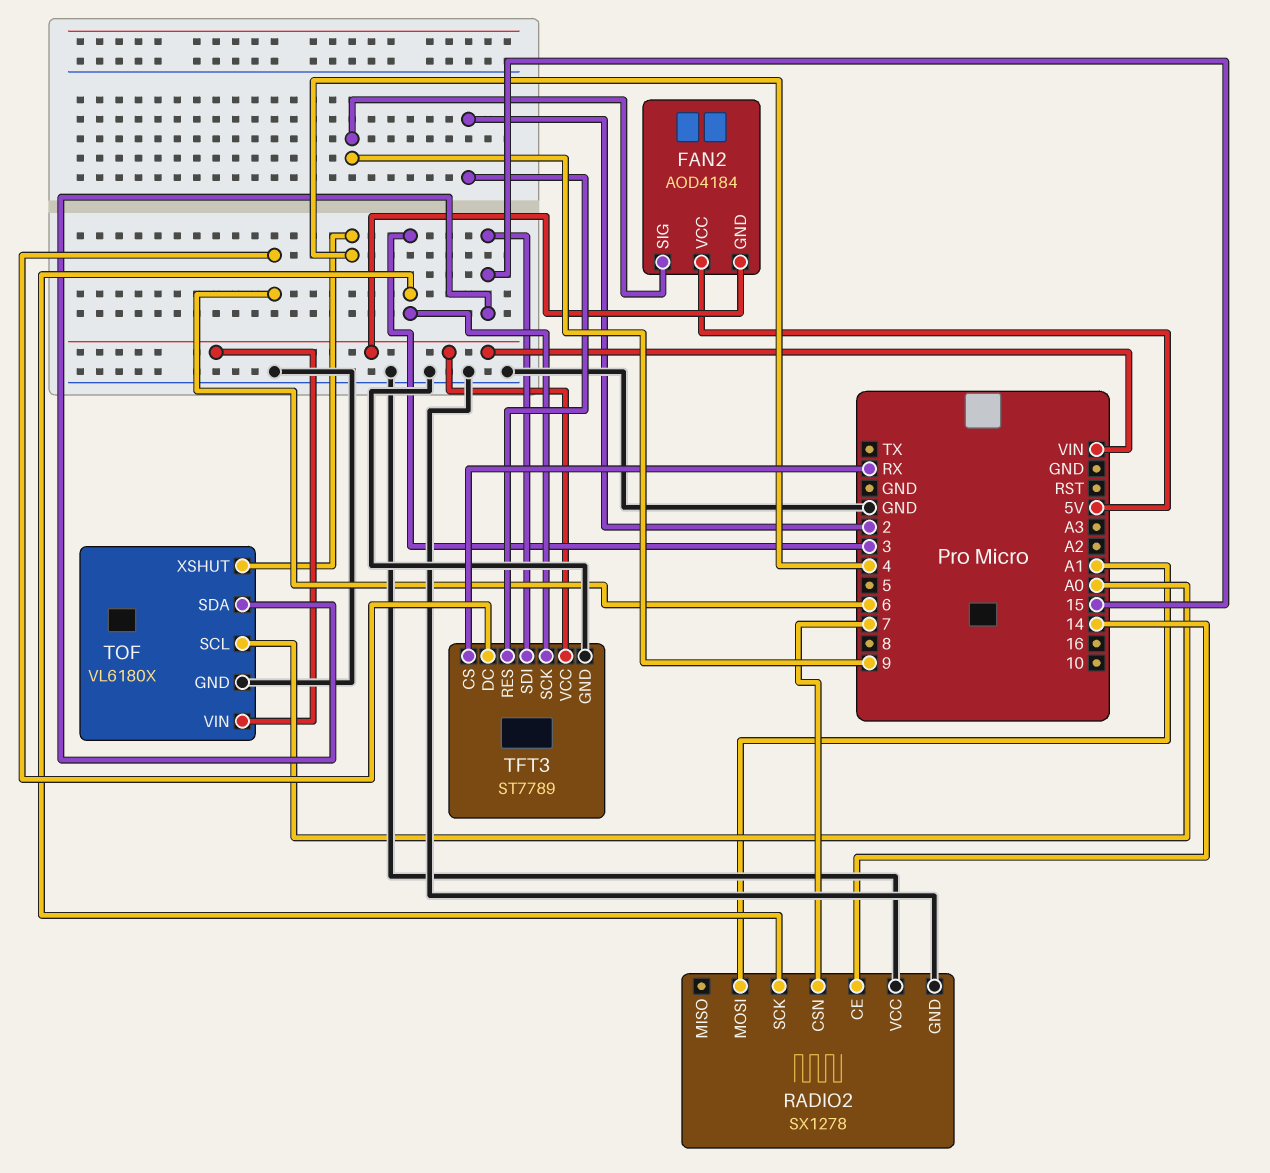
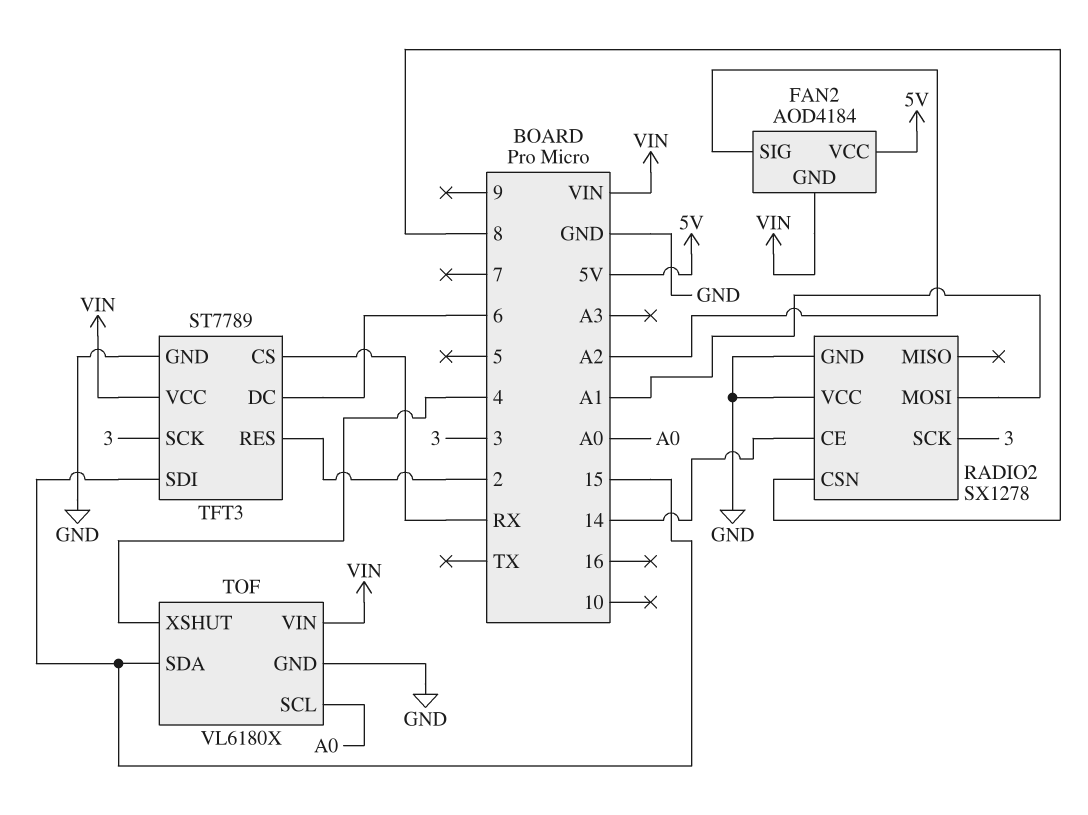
FAN2 pin SIG: 9 -> A2
RADIO2 pin CSN: 7 -> 8

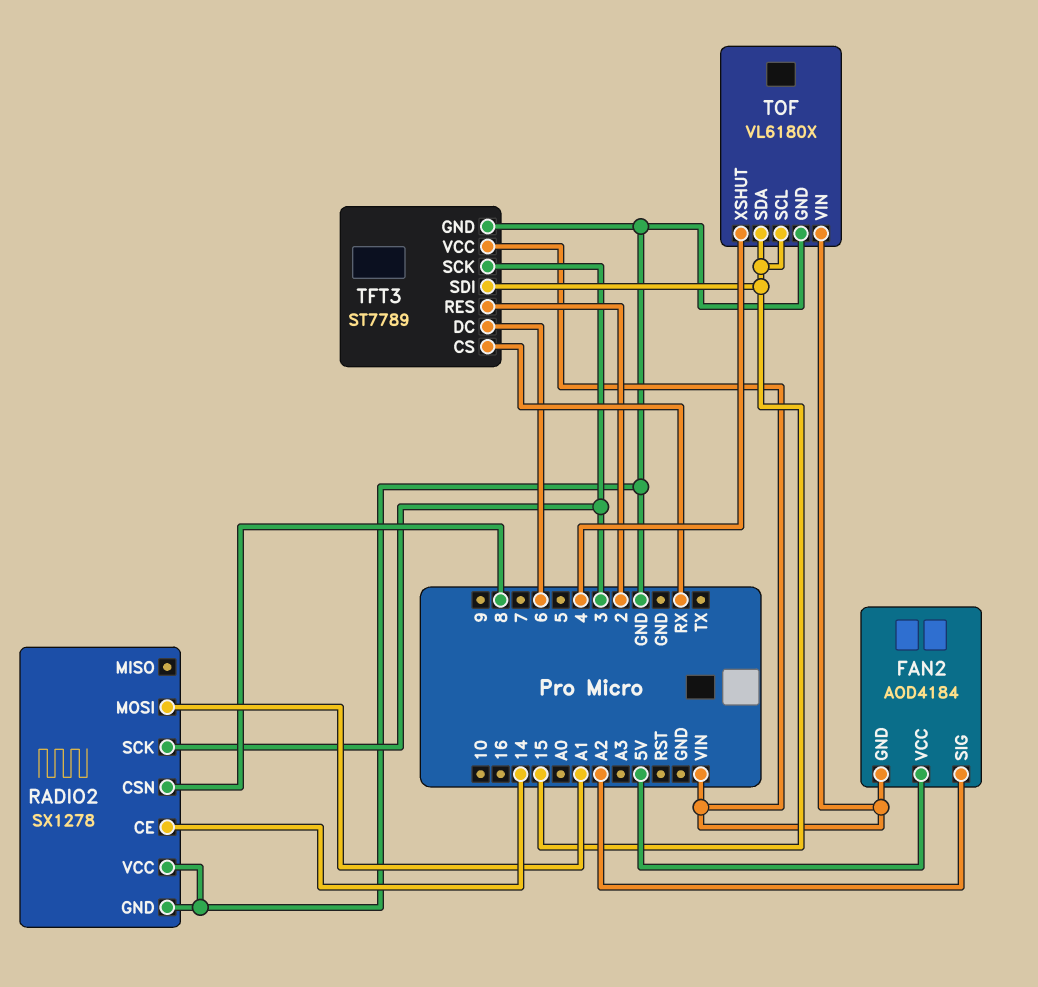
TOF pin SCL: A0 -> 15

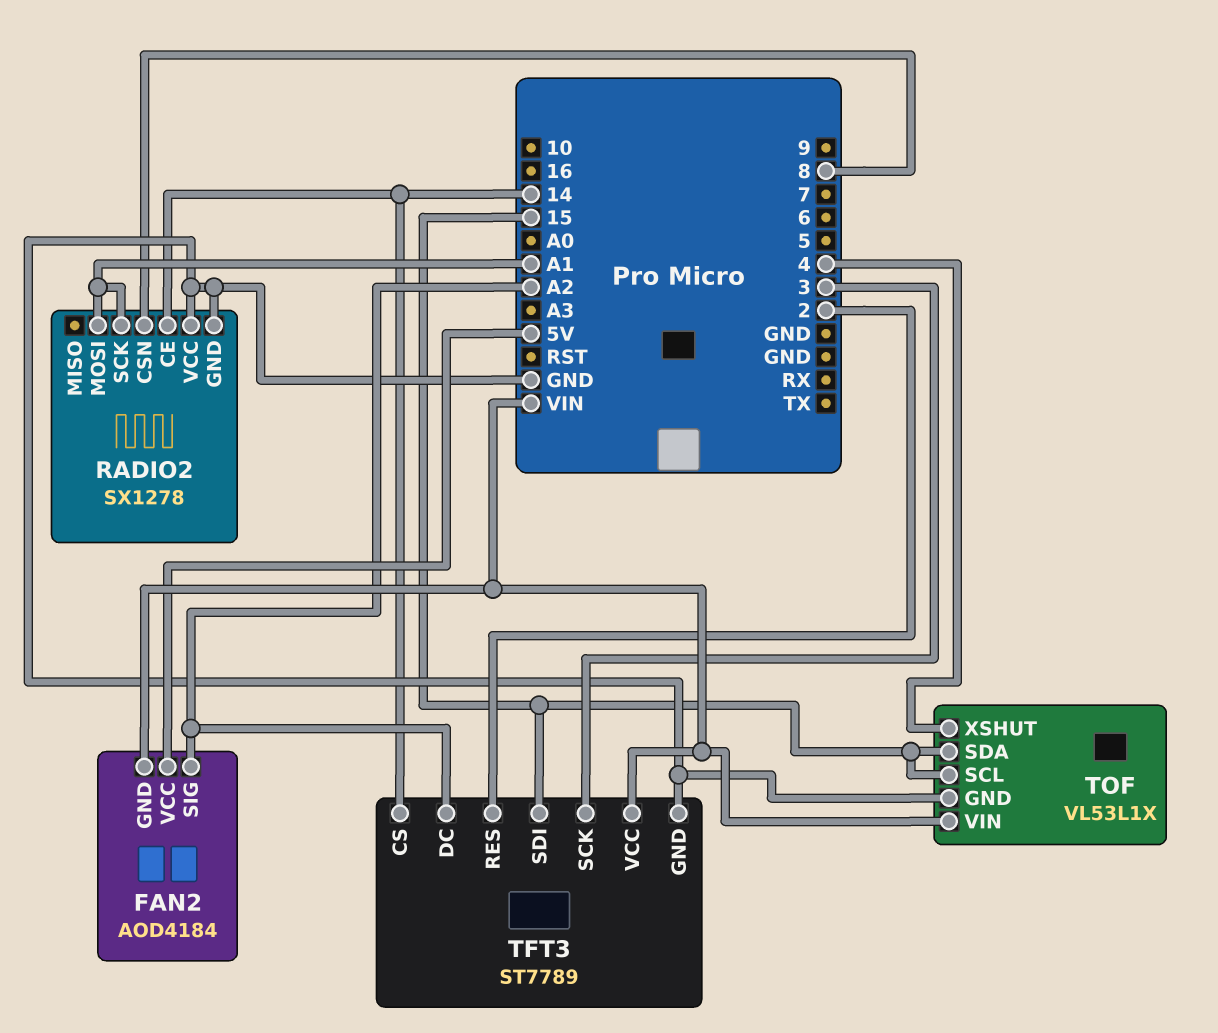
RADIO2 pin SCK: 3 -> A1
TFT3 pin CS: RX -> 14
TFT3 pin DC: 6 -> A2
TOF: VL6180X -> VL53L1X

